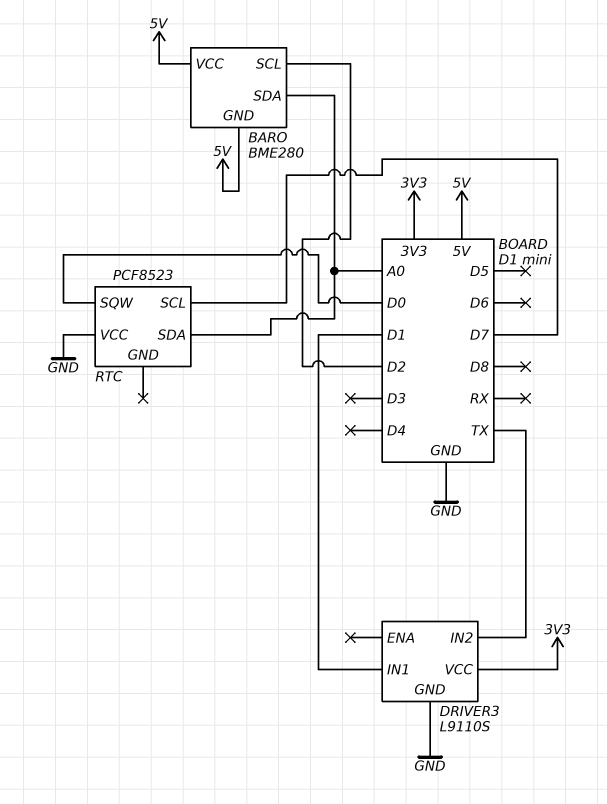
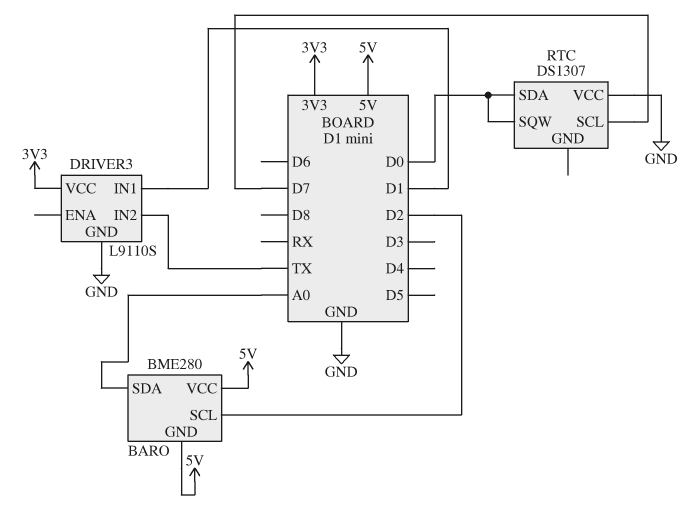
RTC: PCF8523 -> DS1307
RTC pin SDA: A0 -> D0

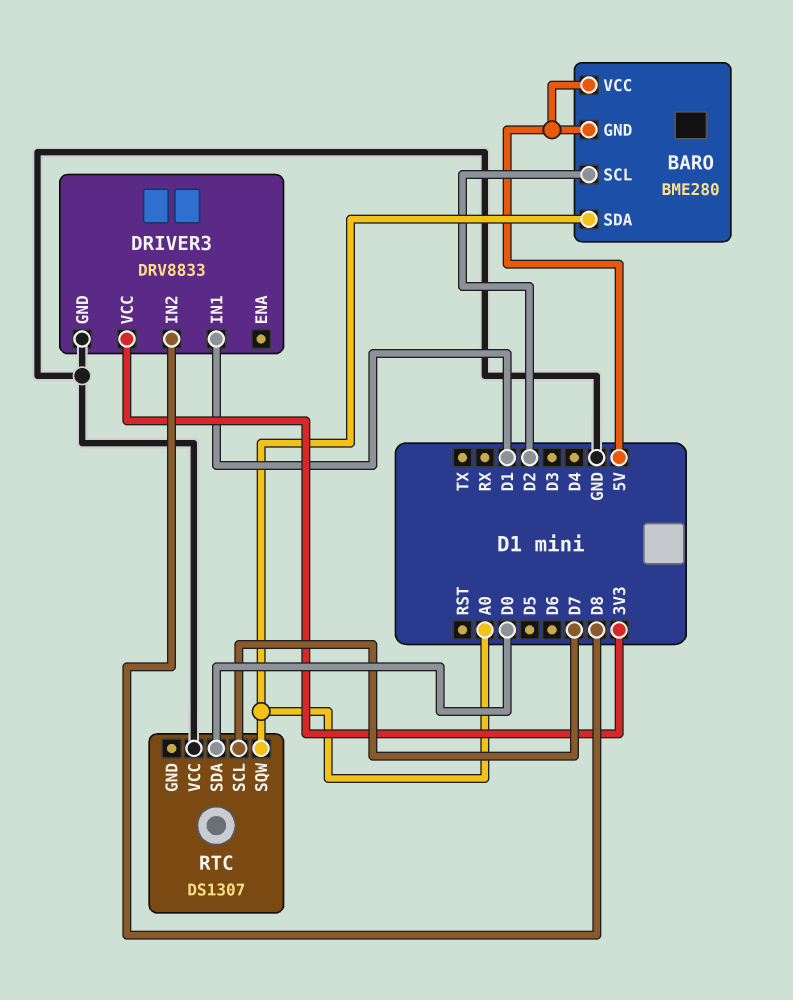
DRIVER3: L9110S -> DRV8833
DRIVER3 pin IN2: TX -> D8
RTC pin SQW: D0 -> A0

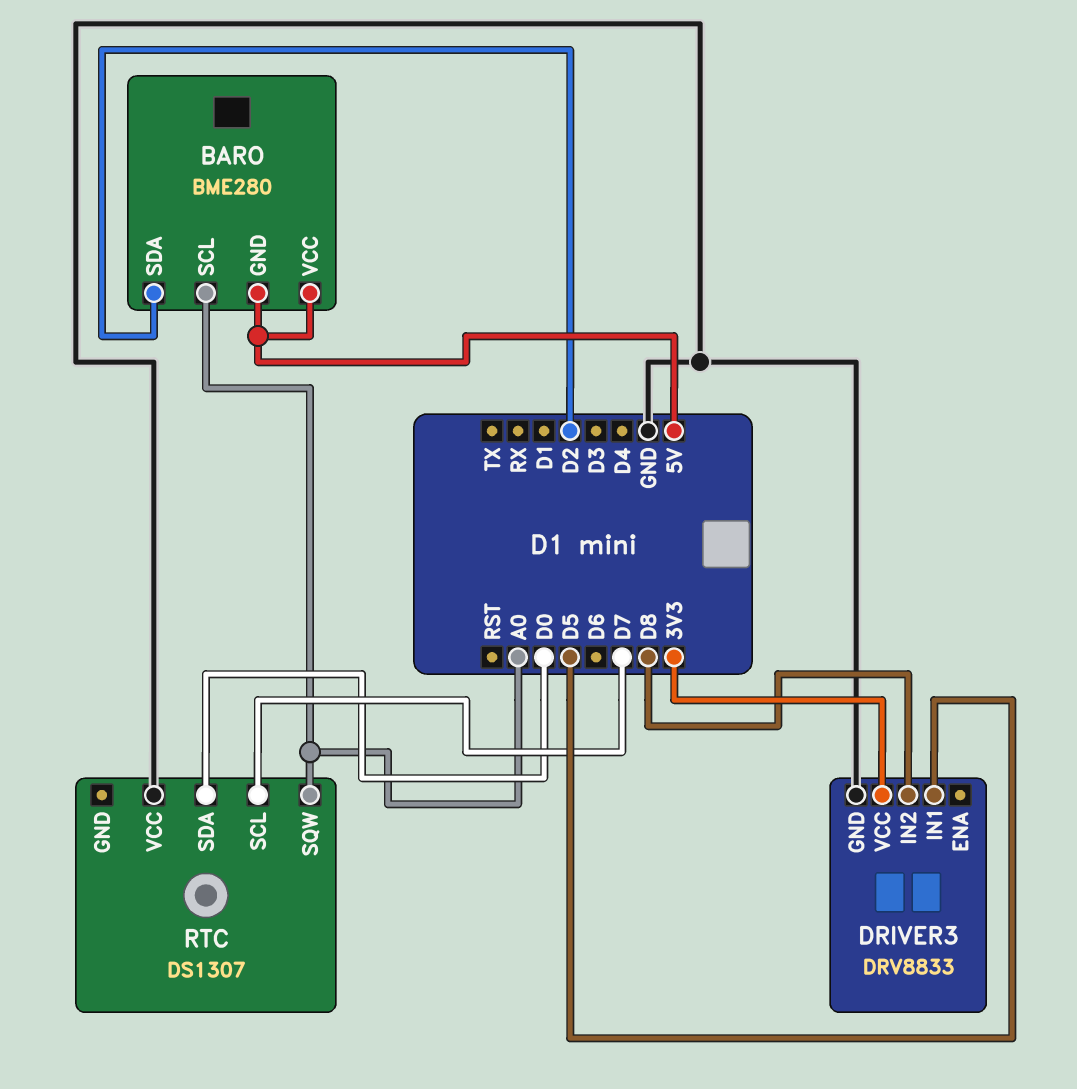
BARO pin SCL: D2 -> A0
BARO pin SDA: A0 -> D2
DRIVER3 pin IN1: D1 -> D5

